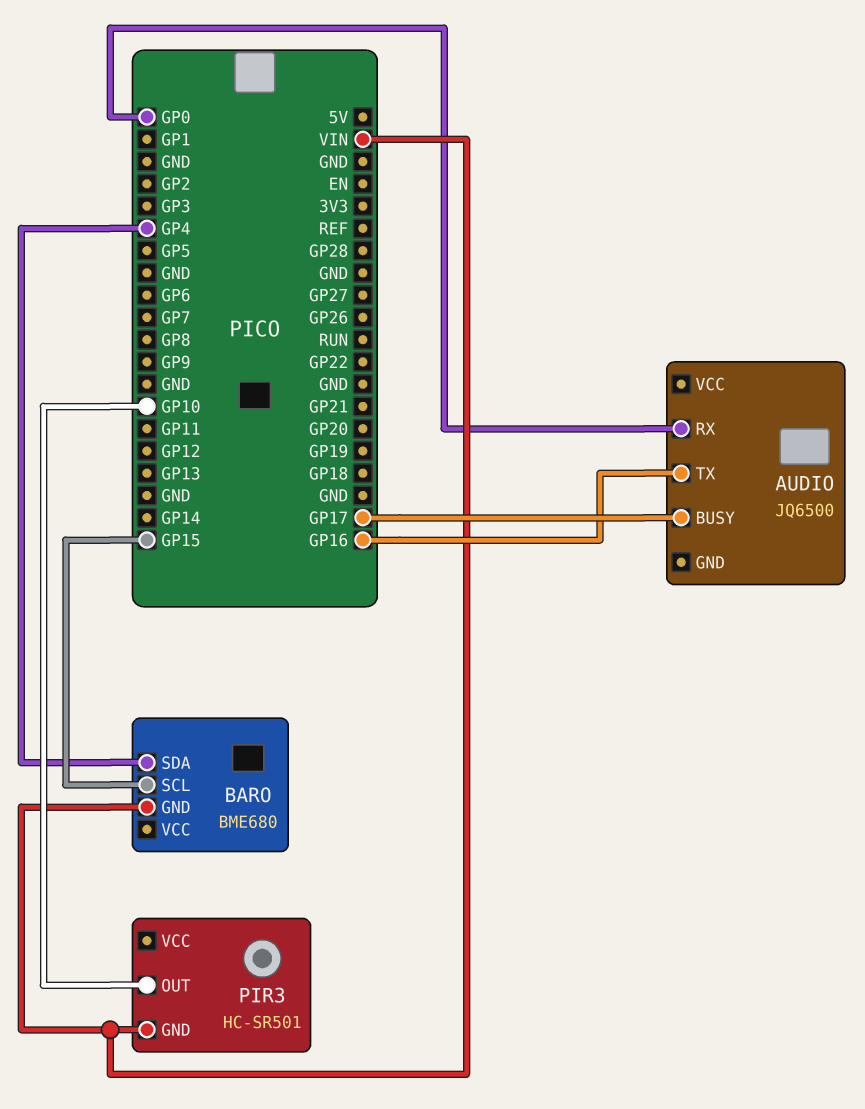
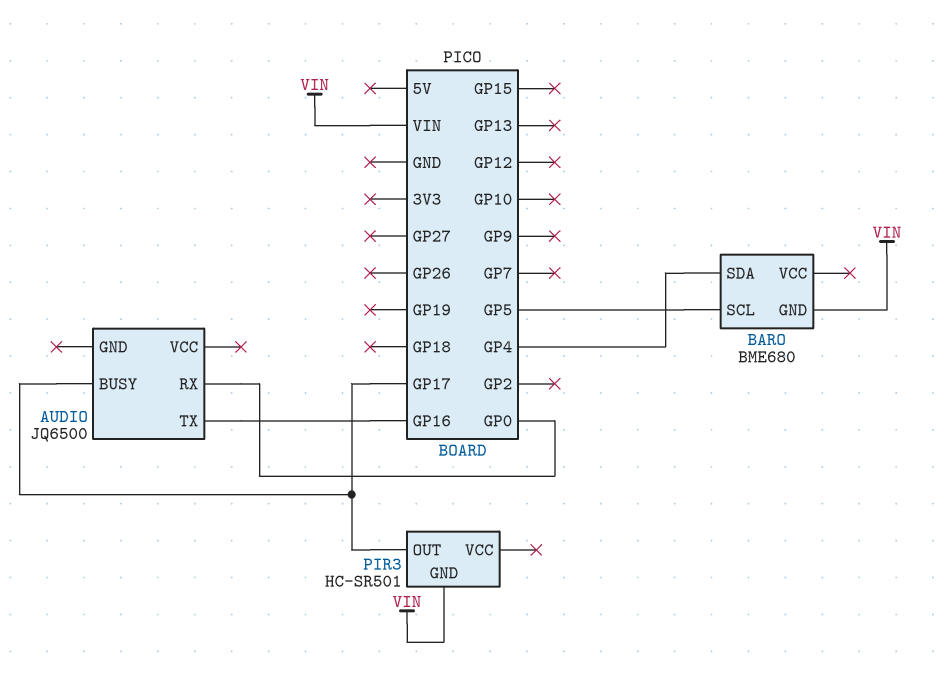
BARO pin SCL: GP15 -> GP5
PIR3 pin OUT: GP10 -> GP17

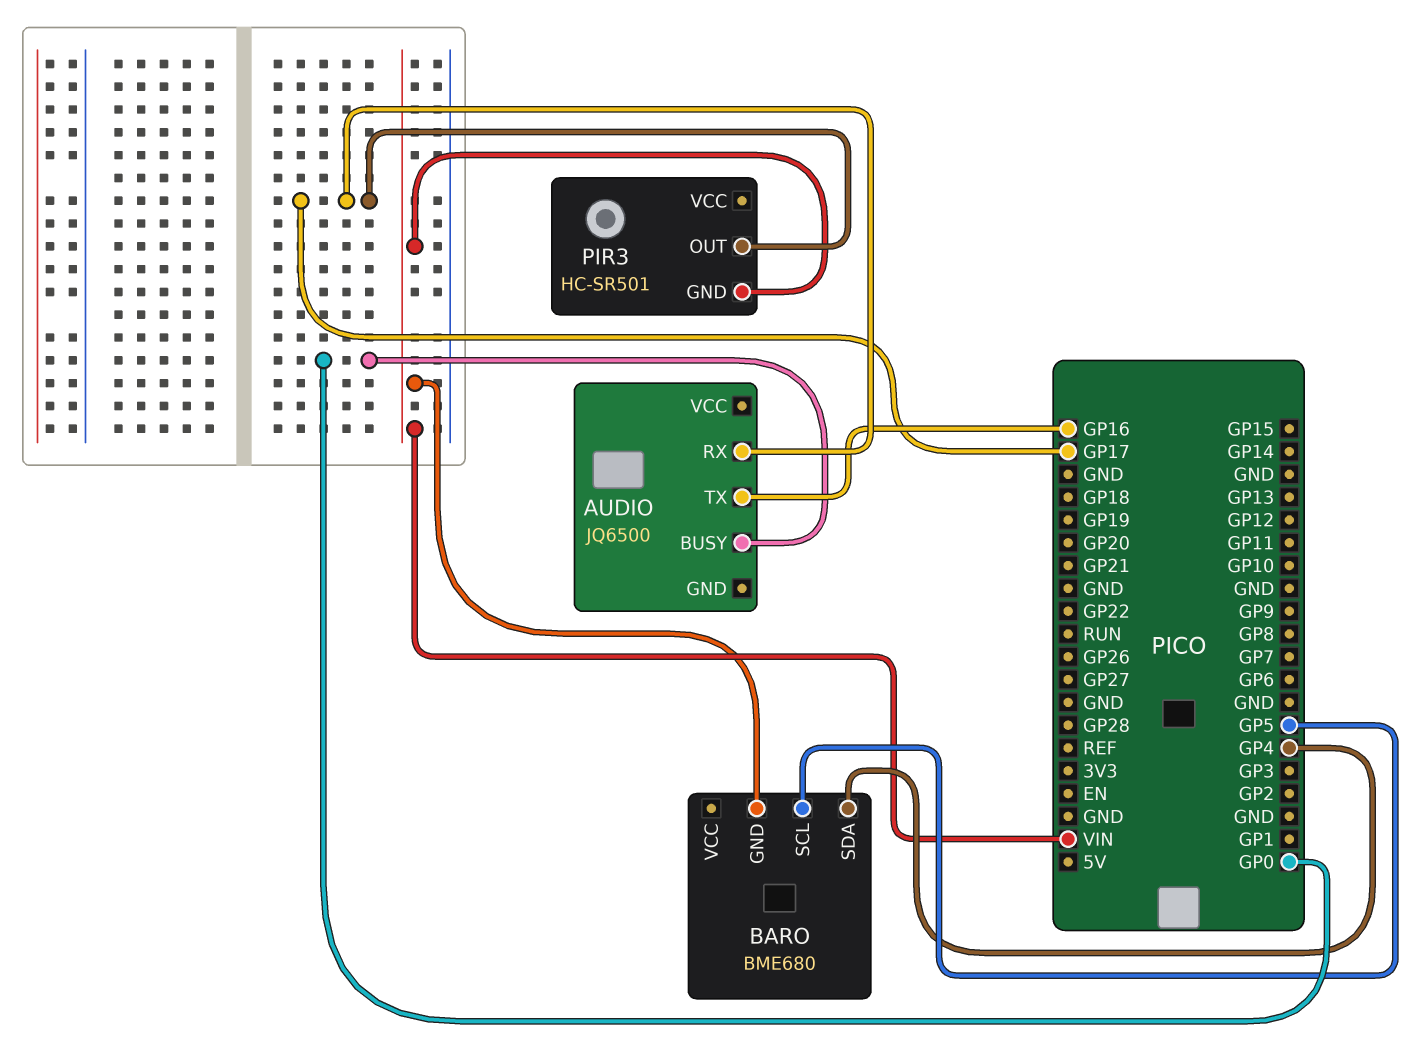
AUDIO pin BUSY: GP17 -> GP0
AUDIO pin RX: GP0 -> GP17

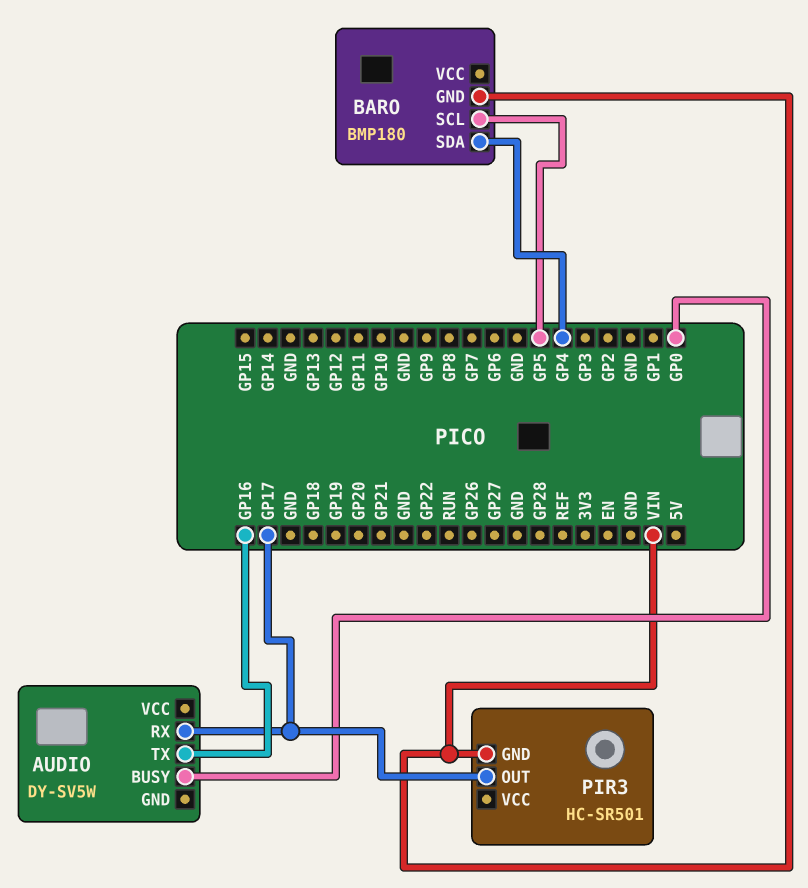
AUDIO: JQ6500 -> DY-SV5W
BARO: BME680 -> BMP180

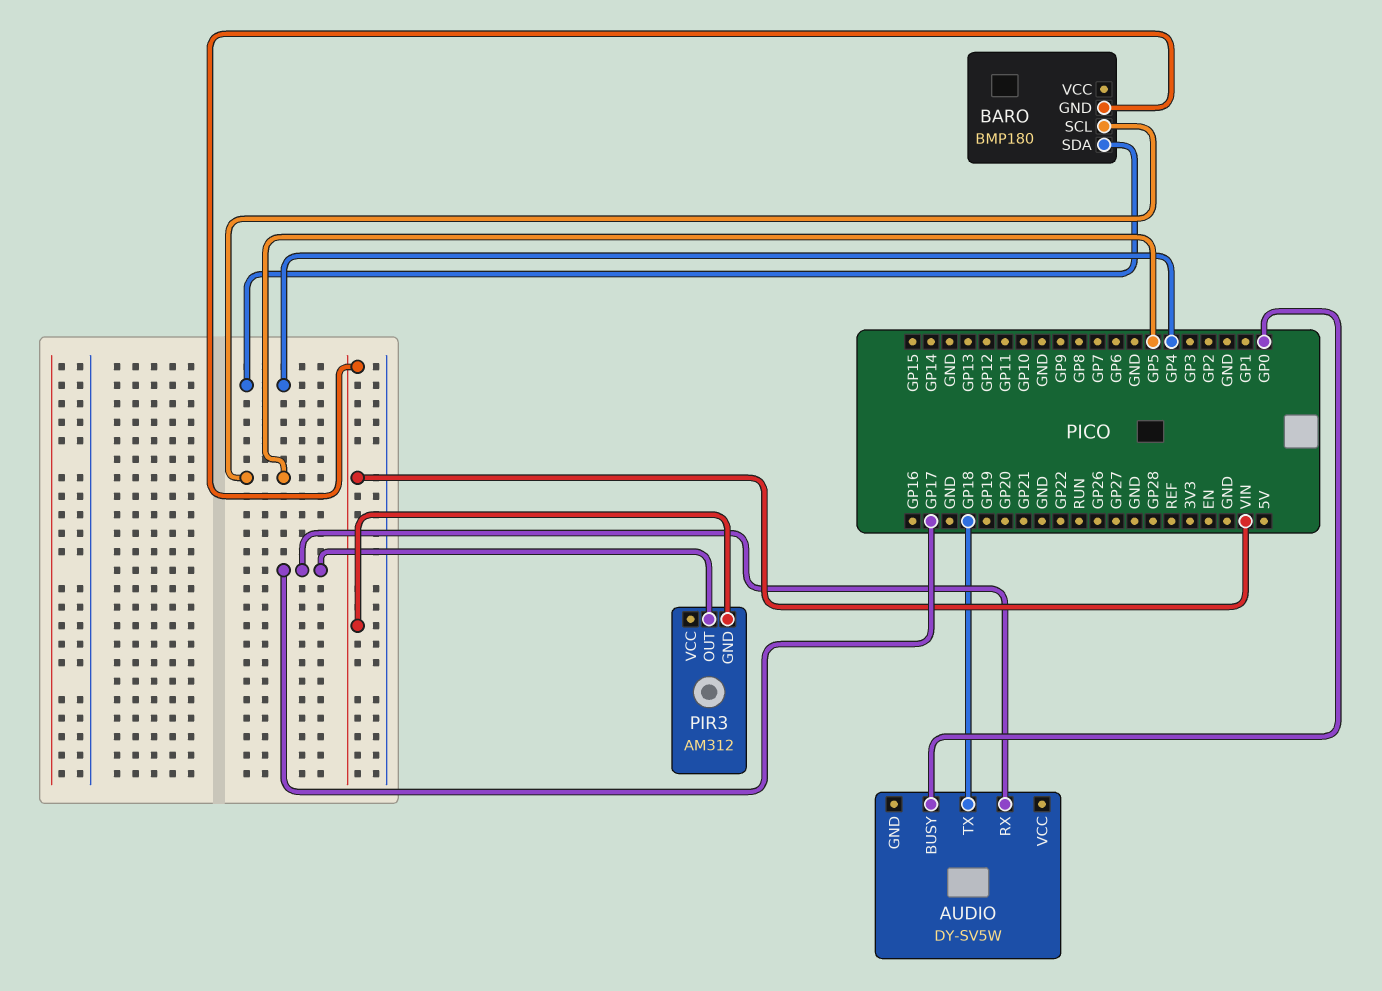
AUDIO pin TX: GP16 -> GP18
PIR3: HC-SR501 -> AM312

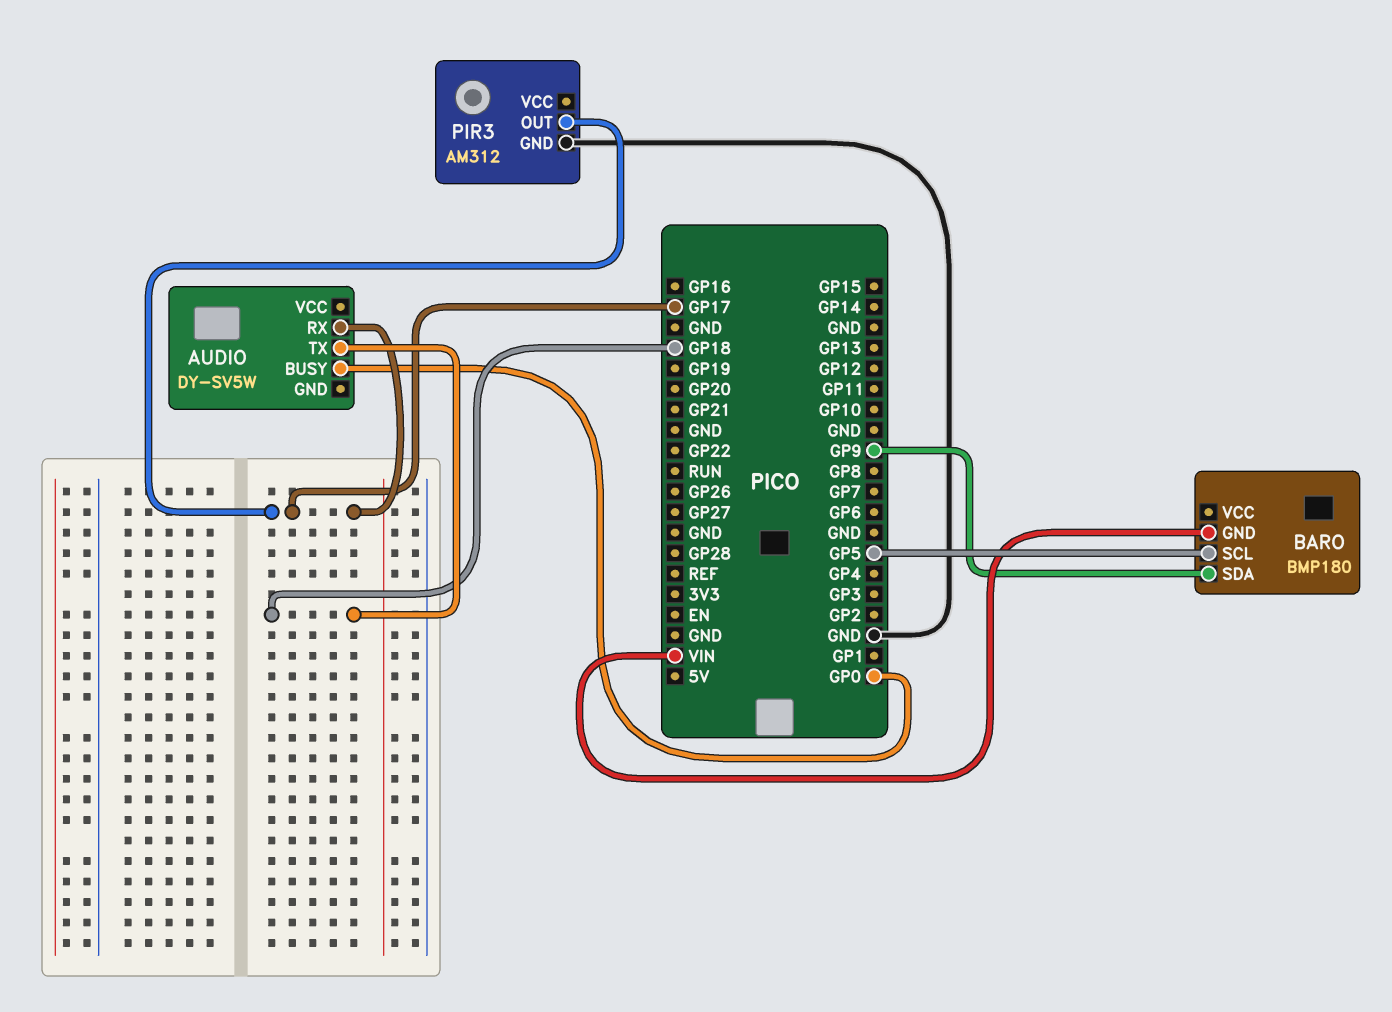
BARO pin SDA: GP4 -> GP9
PIR3 pin GND: VIN -> GND

